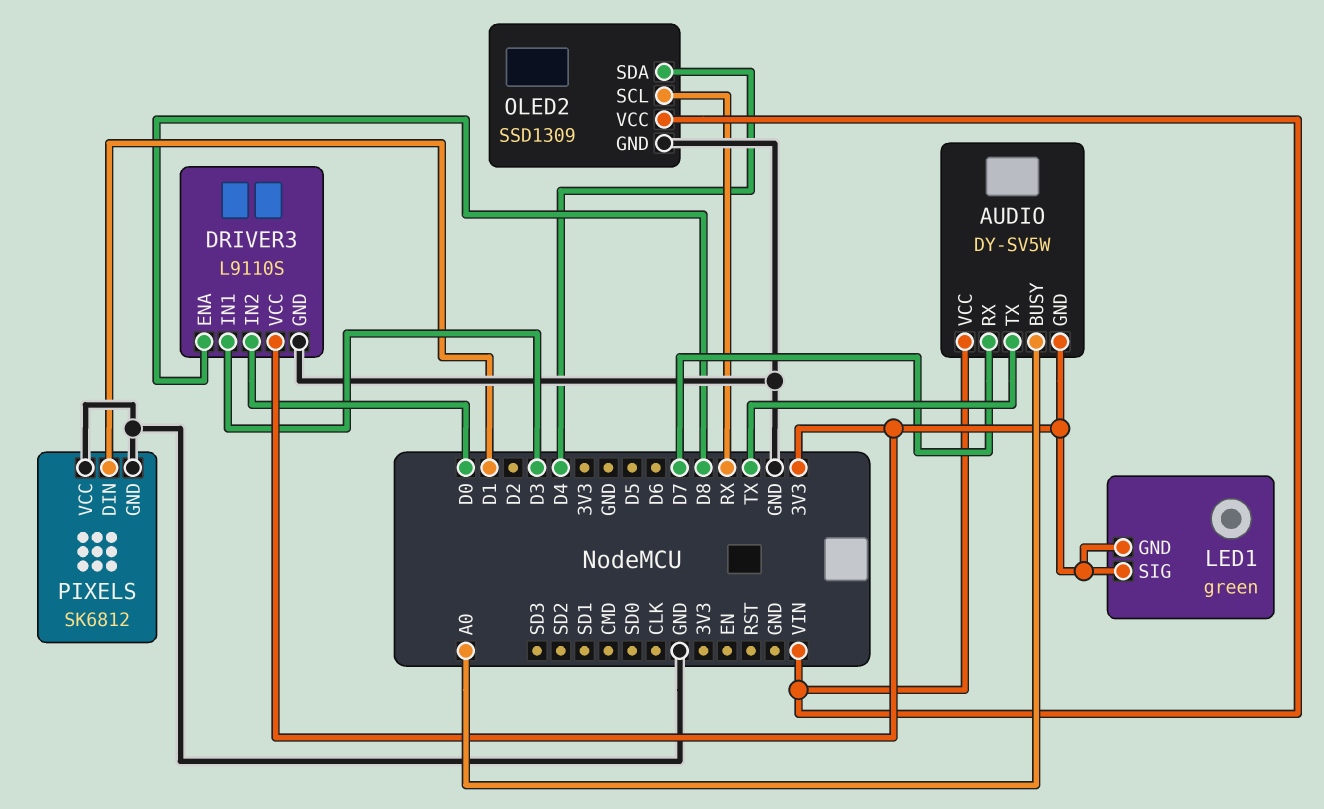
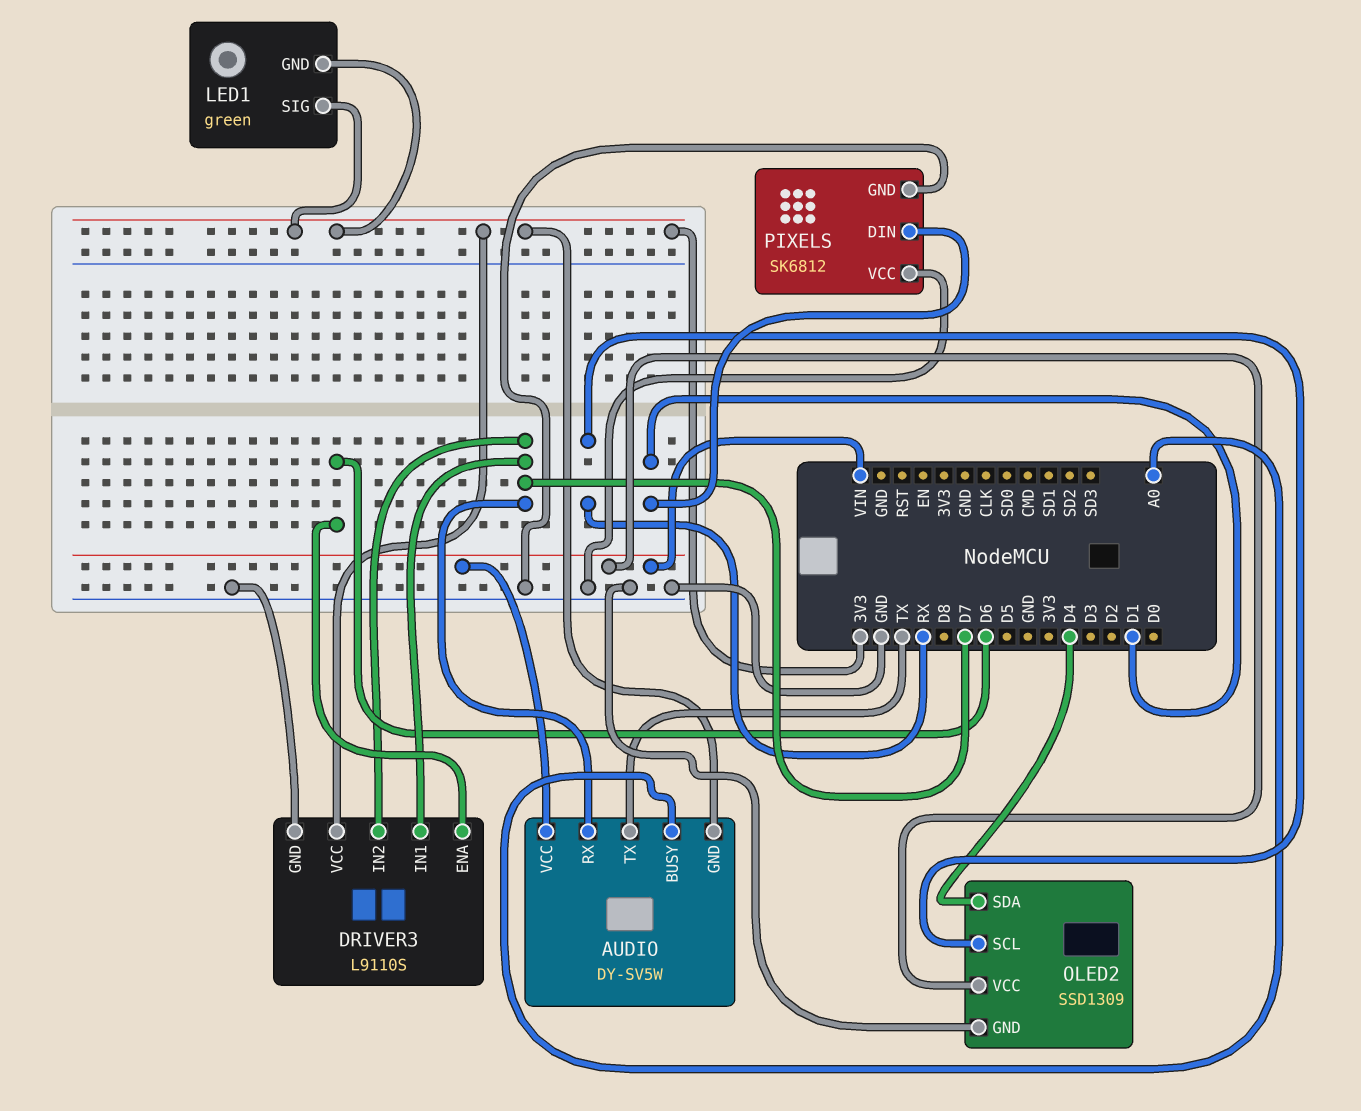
DRIVER3 pin ENA: D8 -> D6
DRIVER3 pin IN1: D3 -> D7
DRIVER3 pin IN2: D0 -> D7

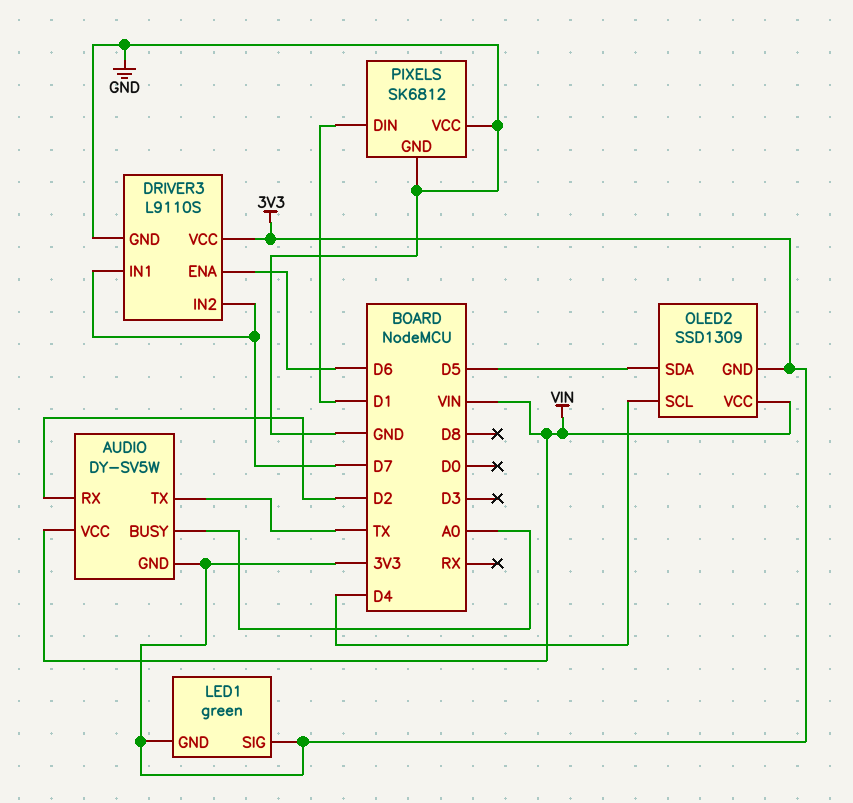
AUDIO pin RX: D7 -> D2
OLED2 pin GND: GND -> 3V3
OLED2 pin SCL: RX -> D4
OLED2 pin SDA: D4 -> D5

